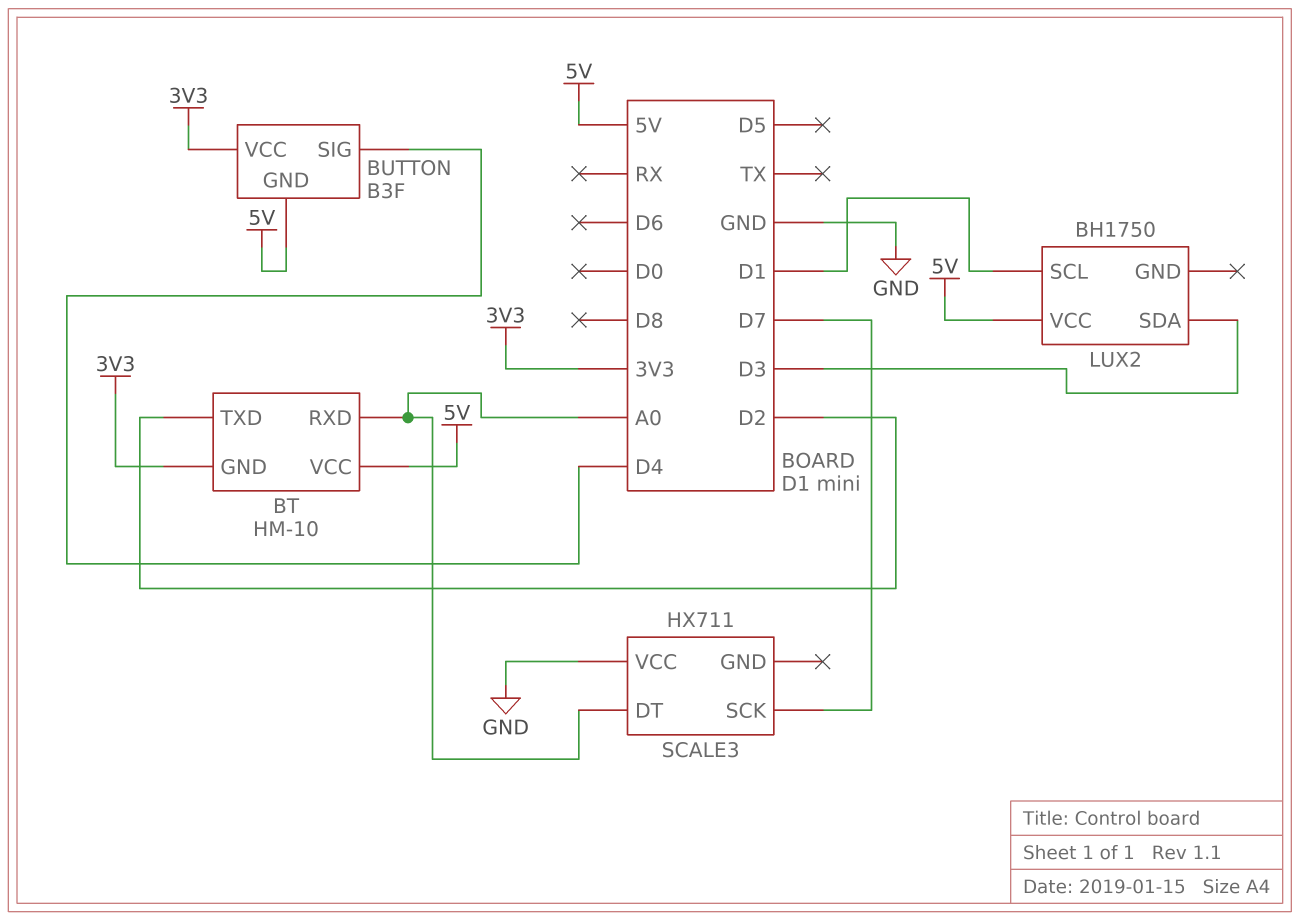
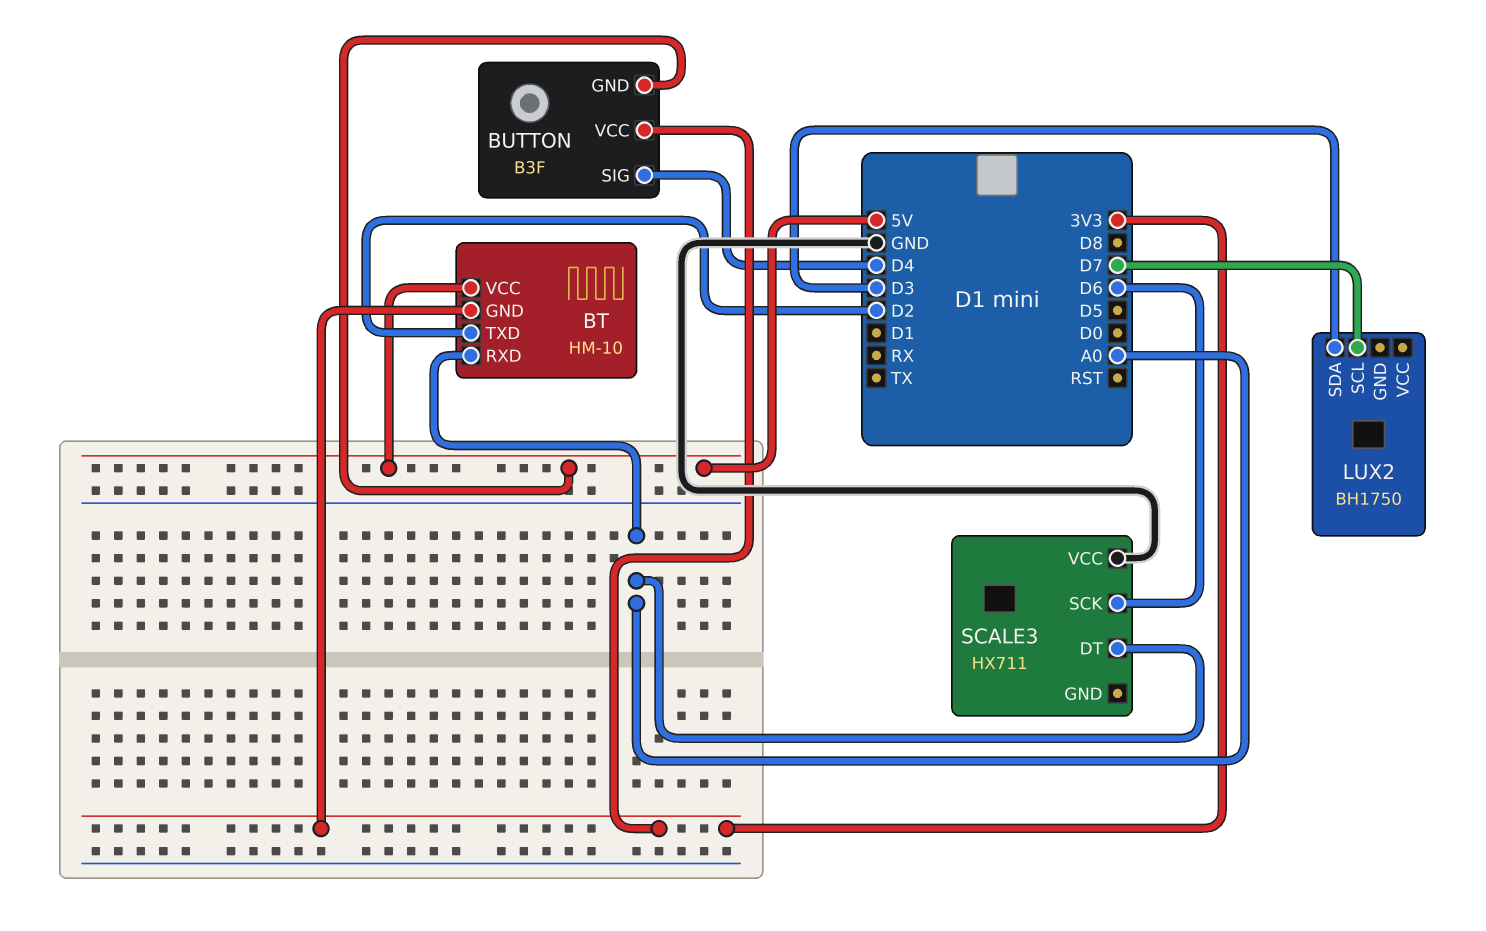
LUX2 pin SCL: D1 -> D7
LUX2 pin VCC: 5V -> none
SCALE3 pin SCK: D7 -> D6

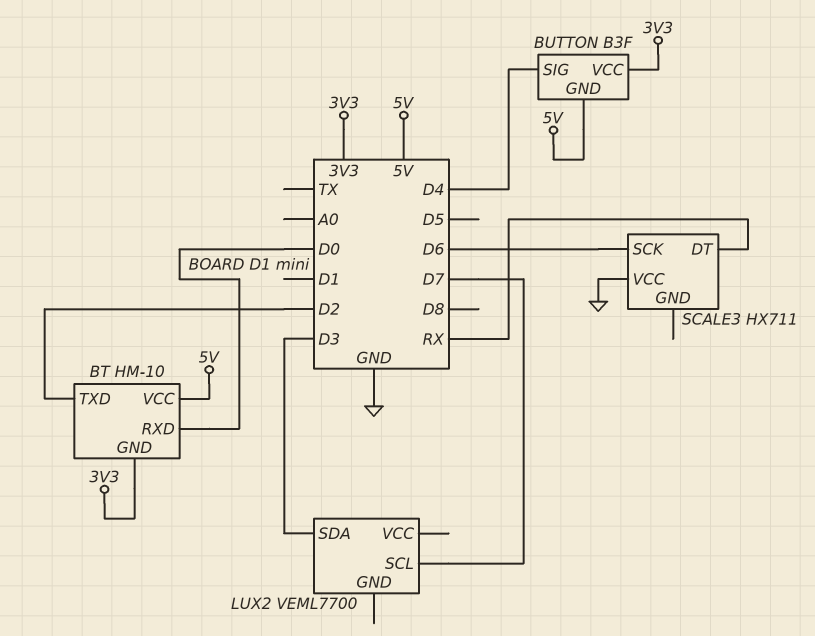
BT pin RXD: A0 -> D0
LUX2: BH1750 -> VEML7700
SCALE3 pin DT: A0 -> RX

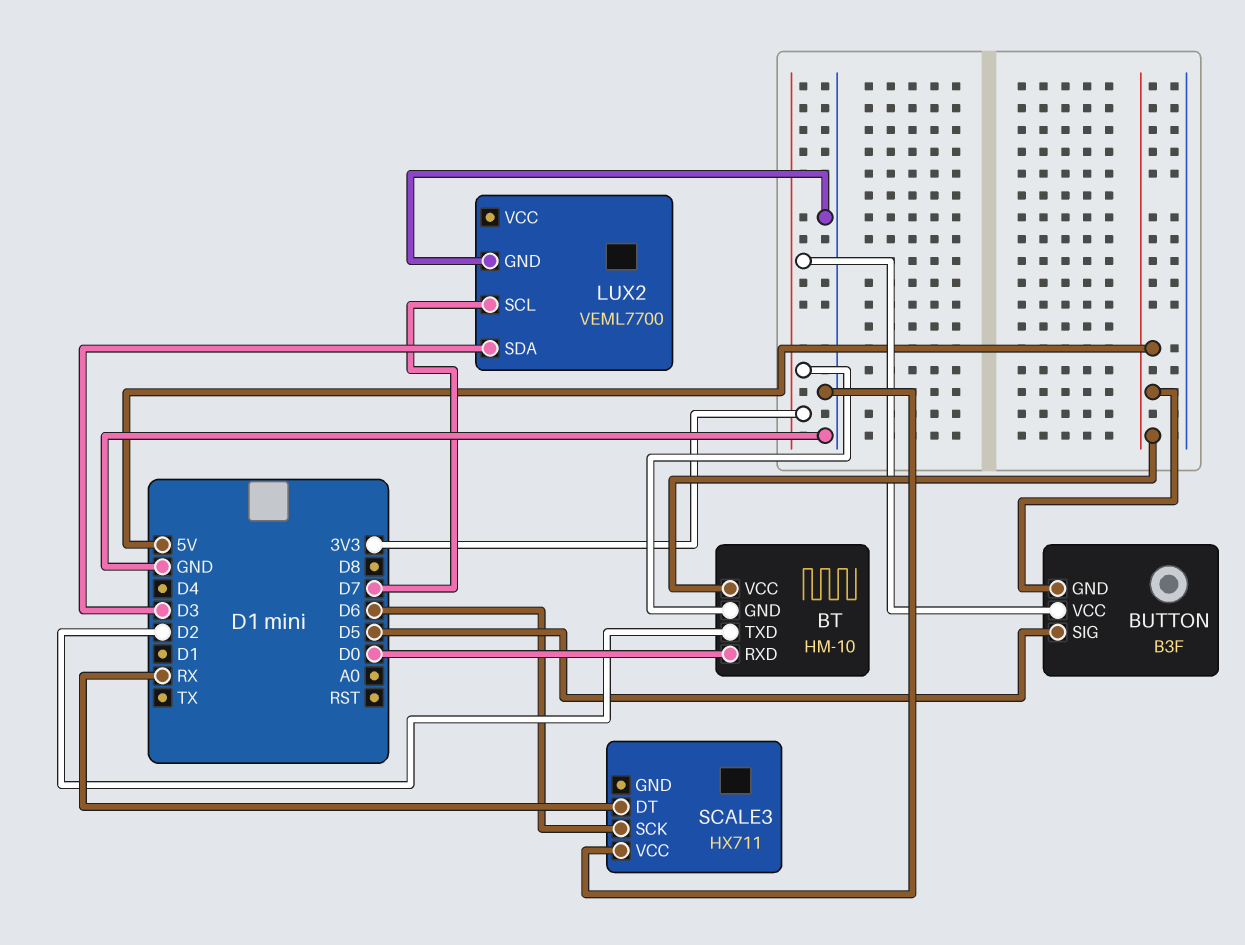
BUTTON pin SIG: D4 -> D5
LUX2 pin GND: none -> GND

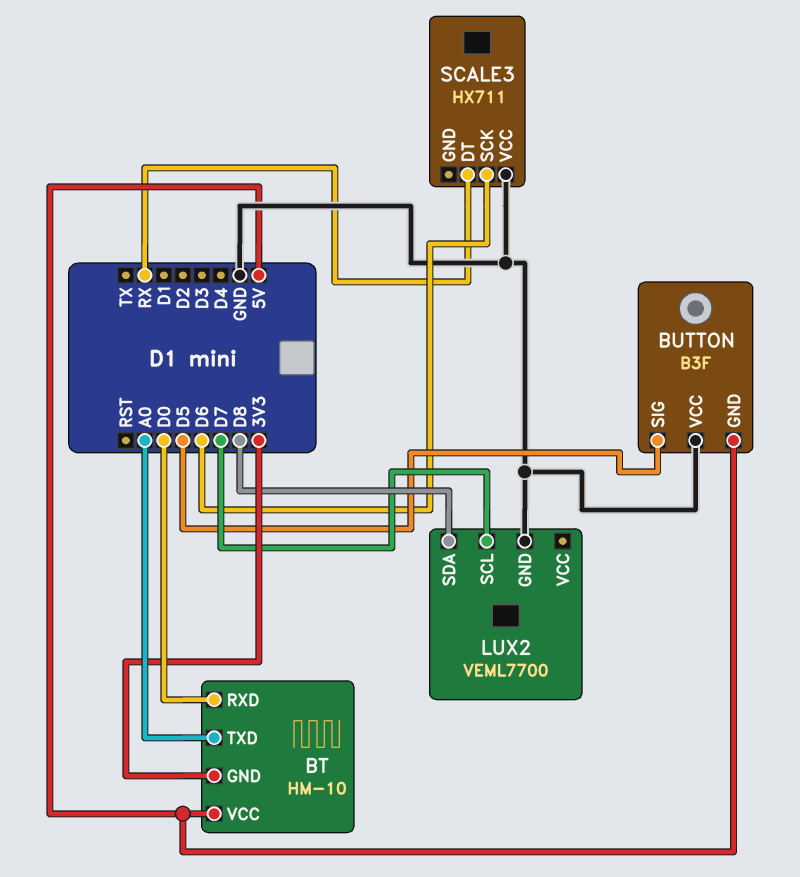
BT pin TXD: D2 -> A0
BUTTON pin VCC: 3V3 -> GND
LUX2 pin SDA: D3 -> D8

